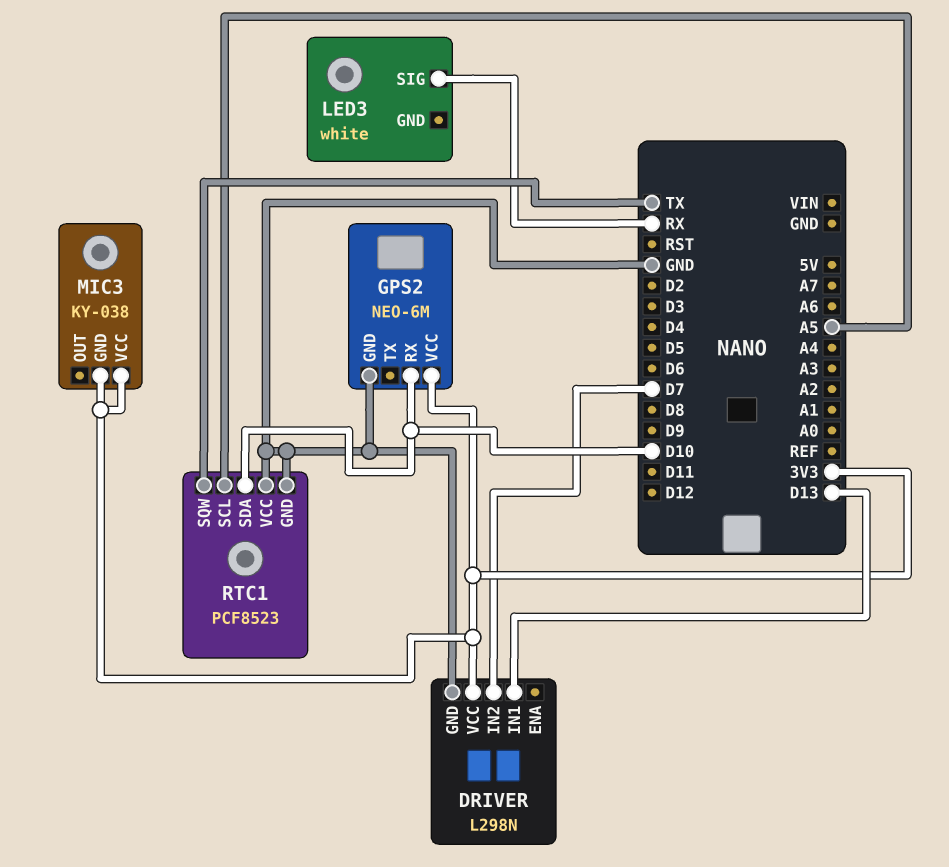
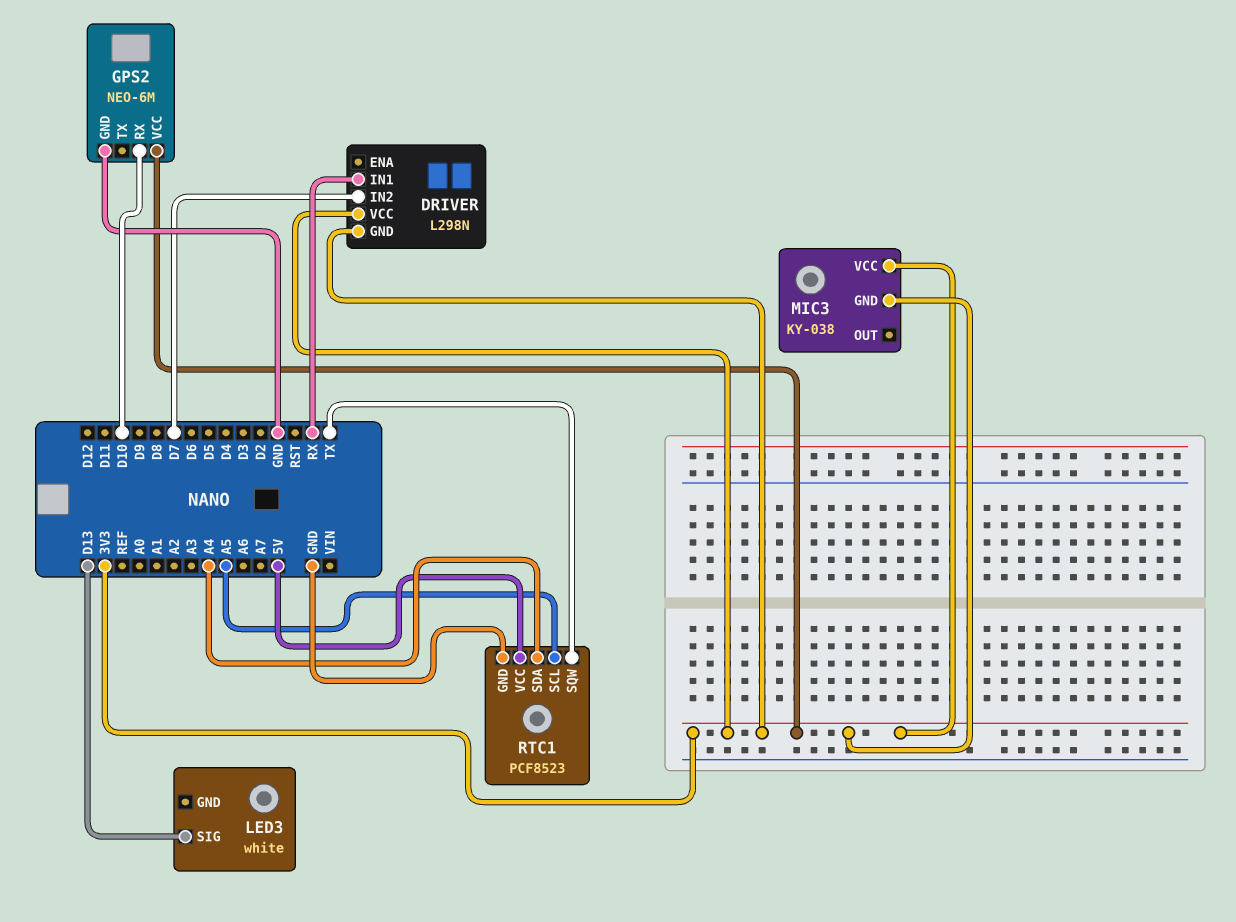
DRIVER pin GND: GND -> 3V3
DRIVER pin IN1: D13 -> RX
LED3 pin SIG: RX -> D13
RTC1 pin SDA: D10 -> A4
RTC1 pin VCC: GND -> 5V

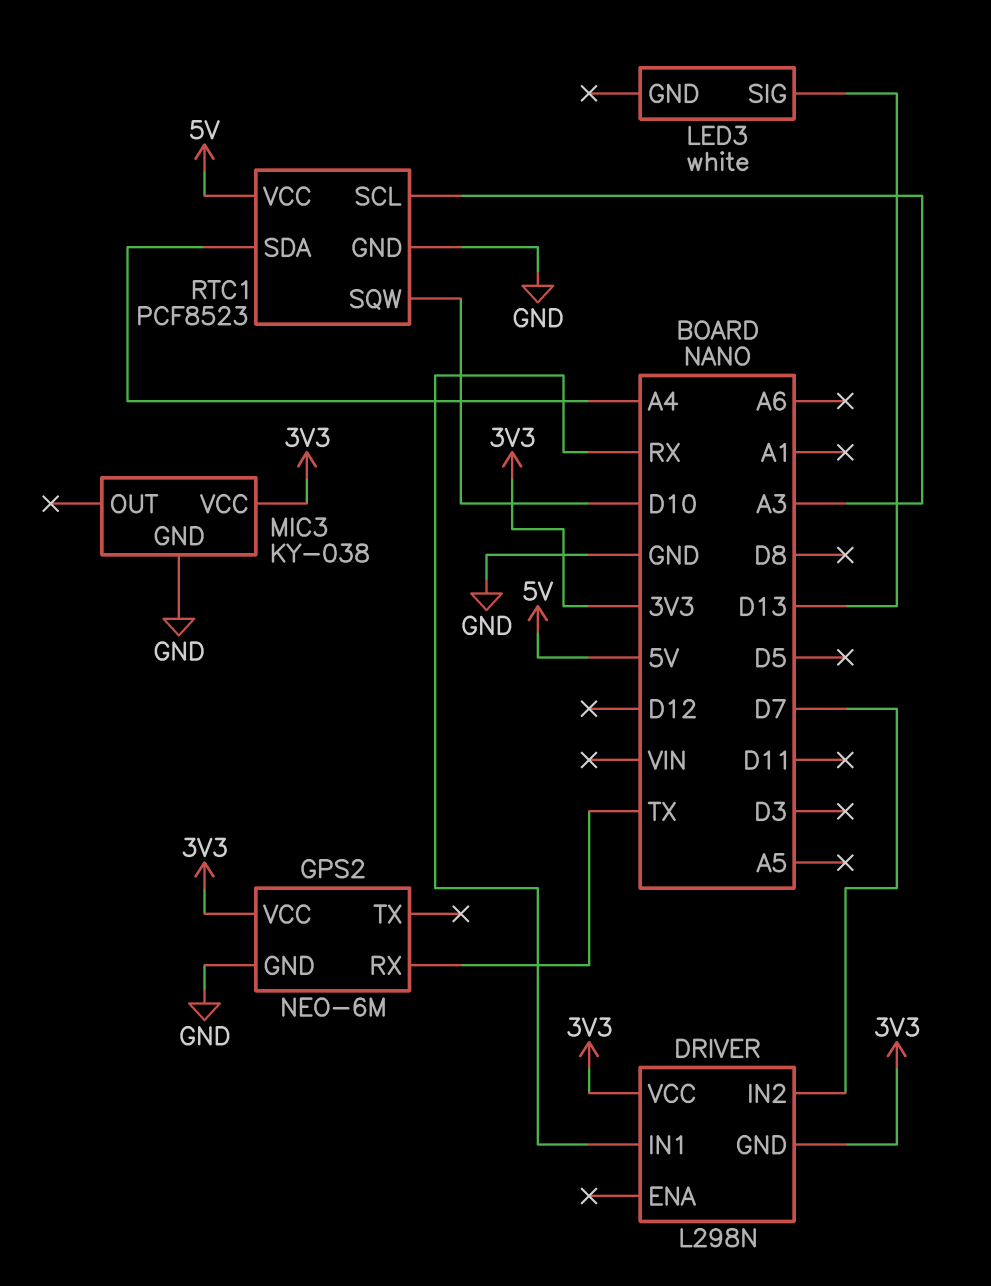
GPS2 pin RX: D10 -> TX
MIC3 pin GND: 3V3 -> GND
RTC1 pin SCL: A5 -> A3
RTC1 pin SQW: TX -> D10

